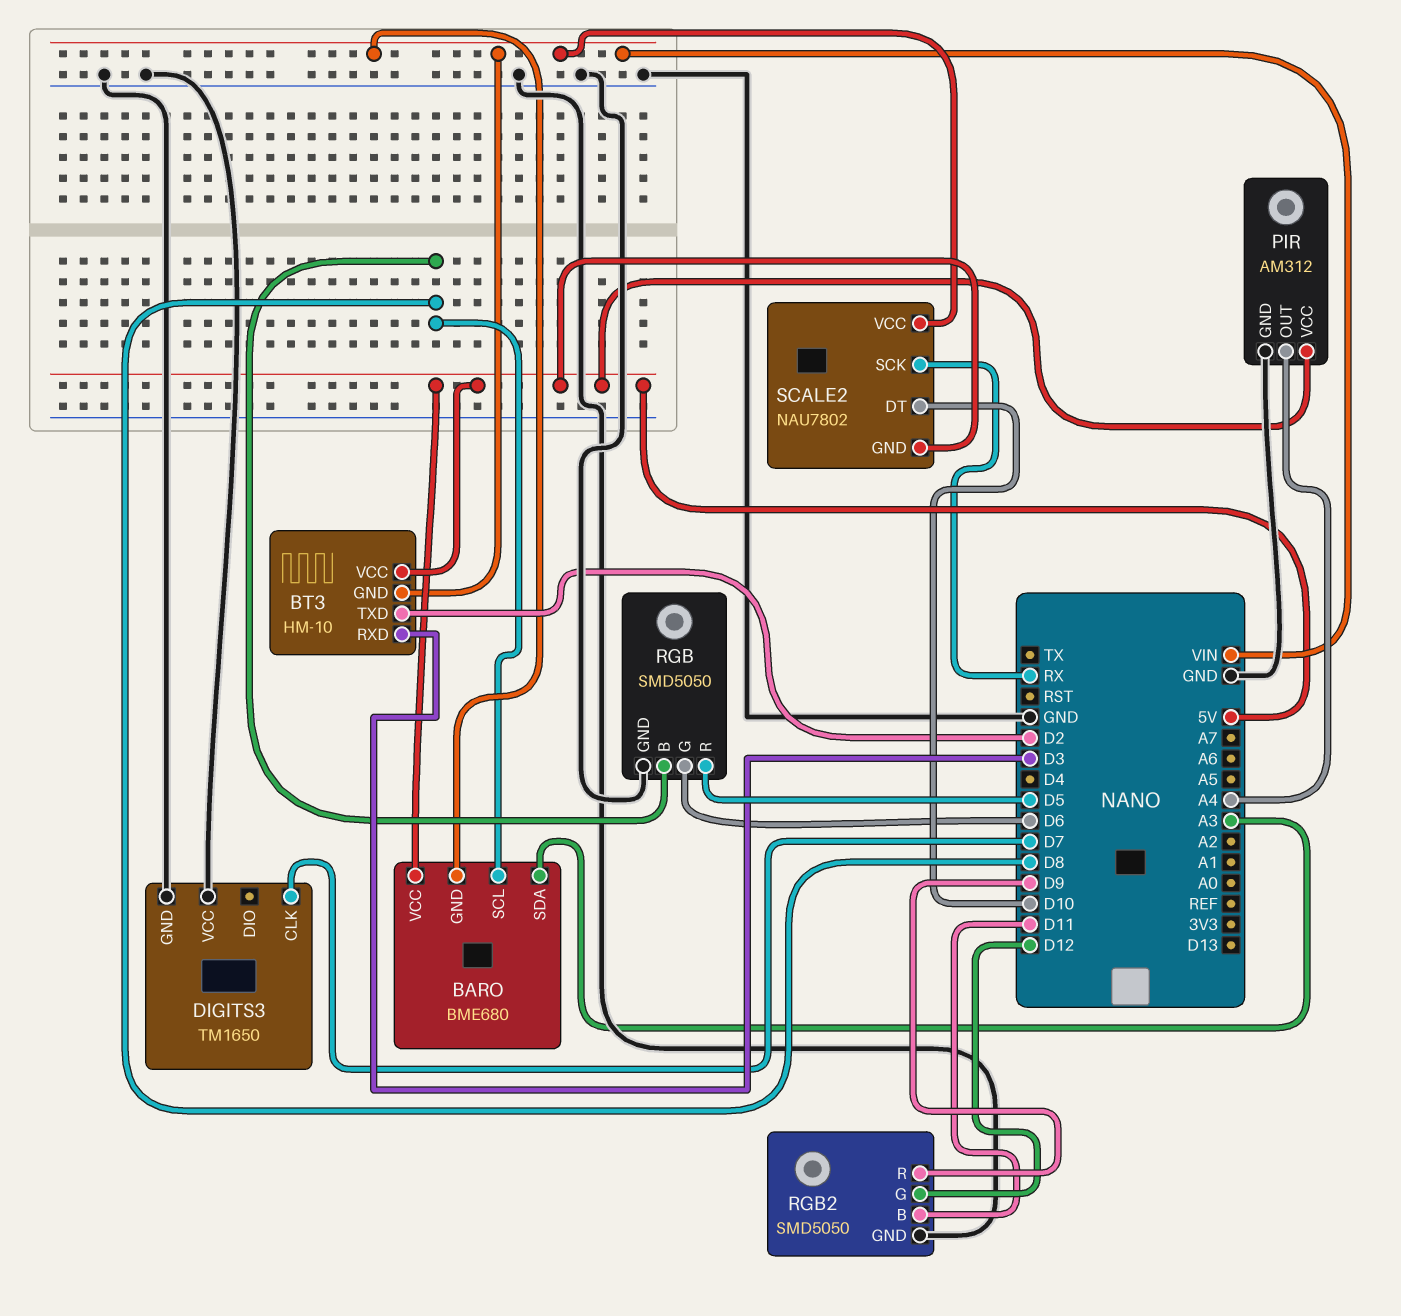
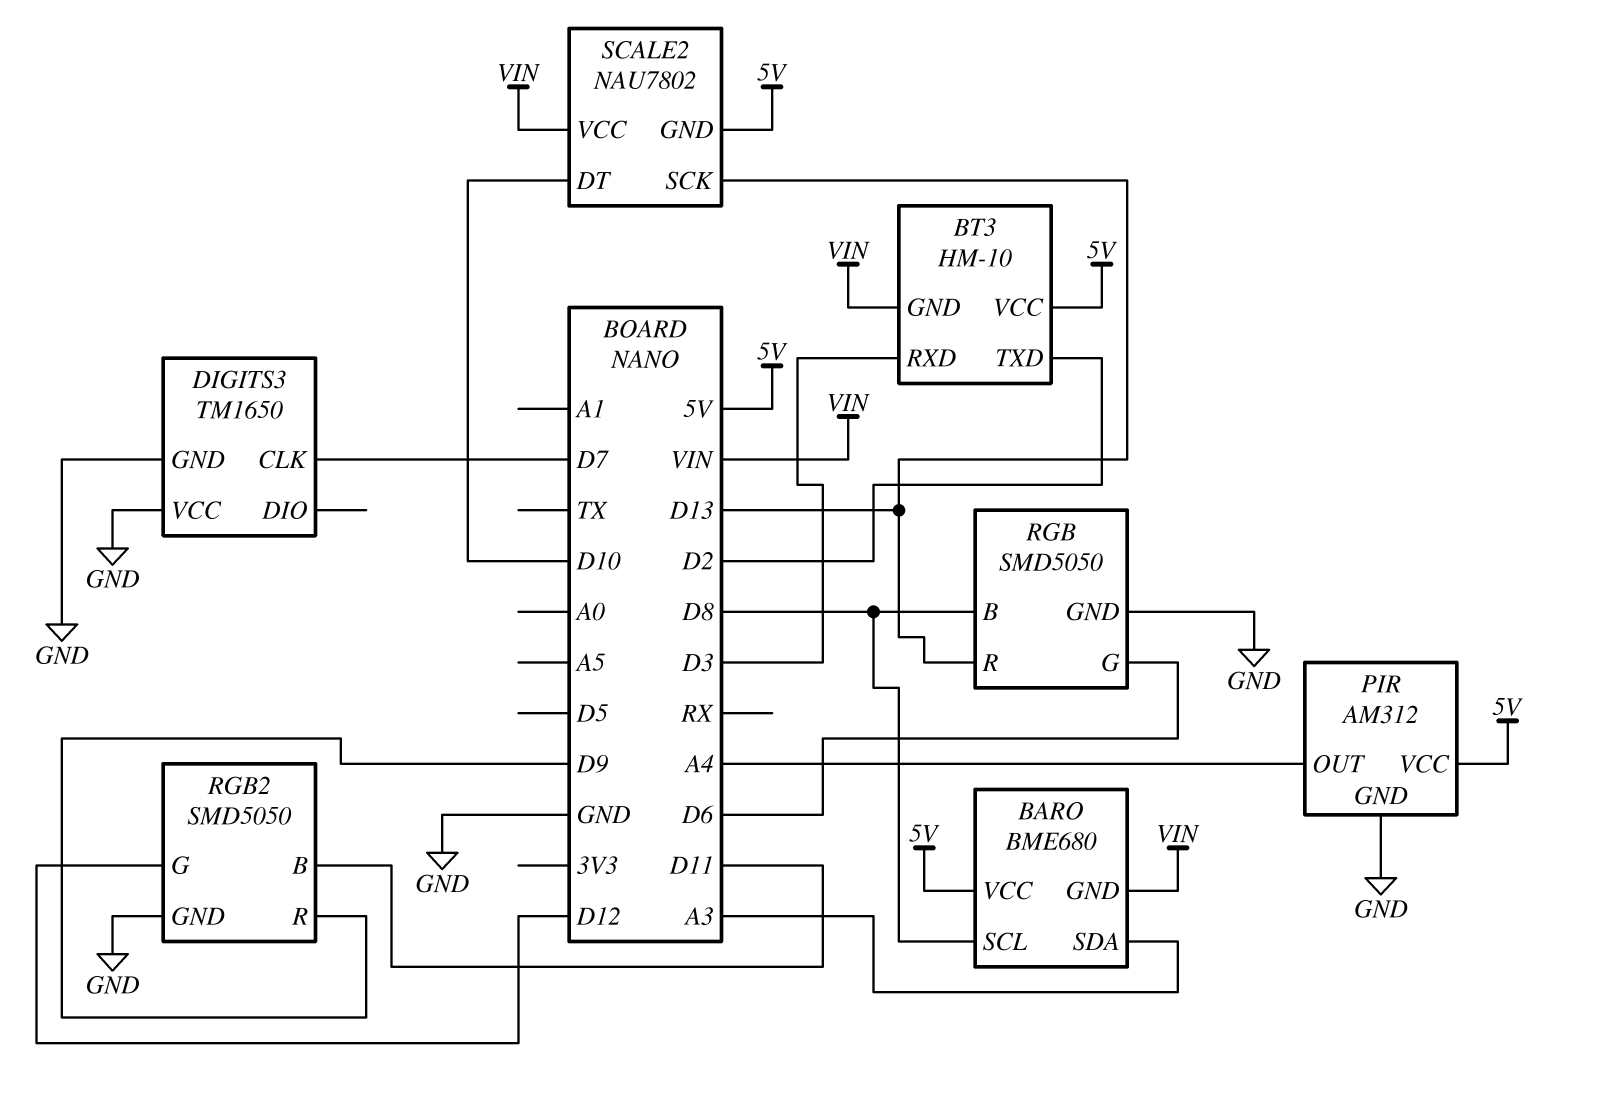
RGB pin R: D5 -> D13
SCALE2 pin SCK: RX -> D13

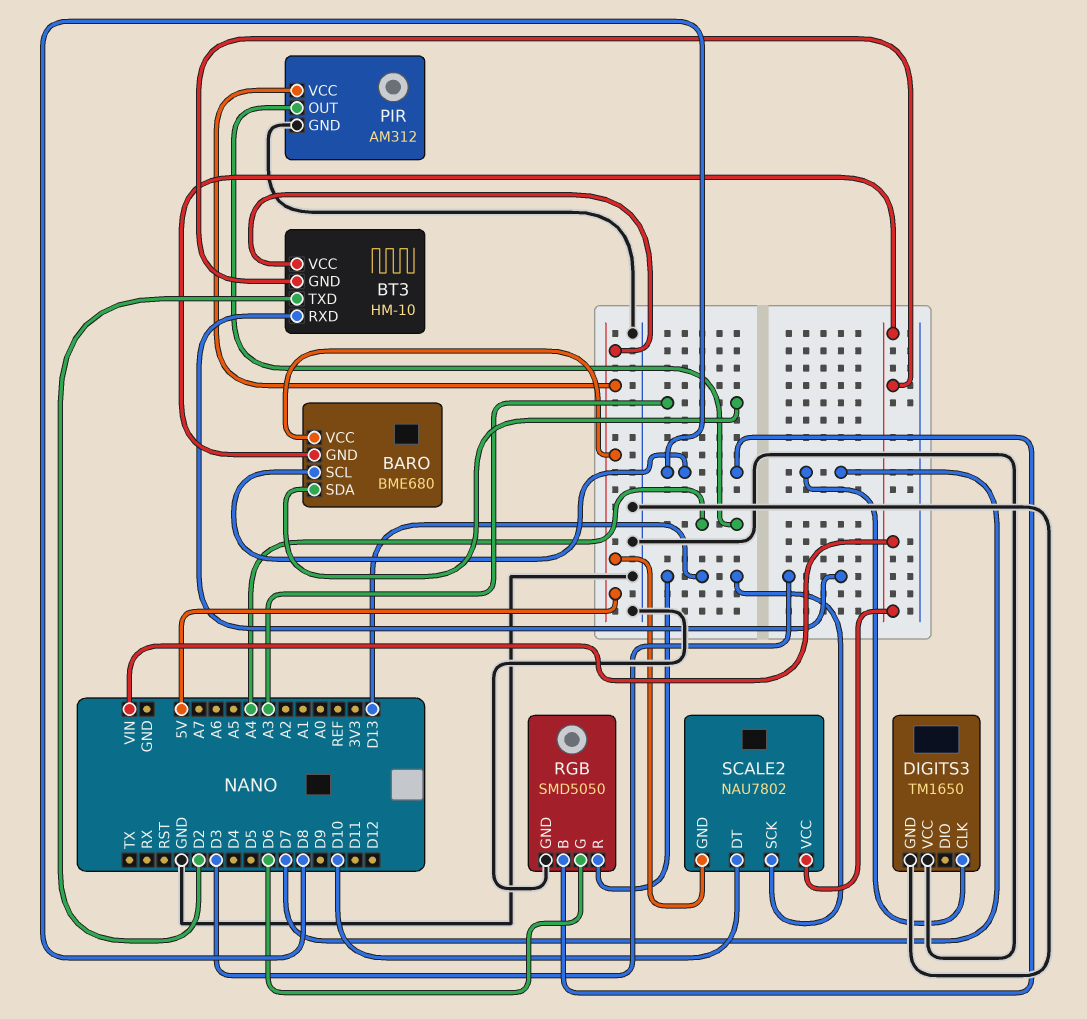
RGB2: SMD5050 -> none
RGB2 pin B: D11 -> none
RGB2 pin G: D12 -> none
RGB2 pin GND: GND -> none
RGB2 pin R: D9 -> none

